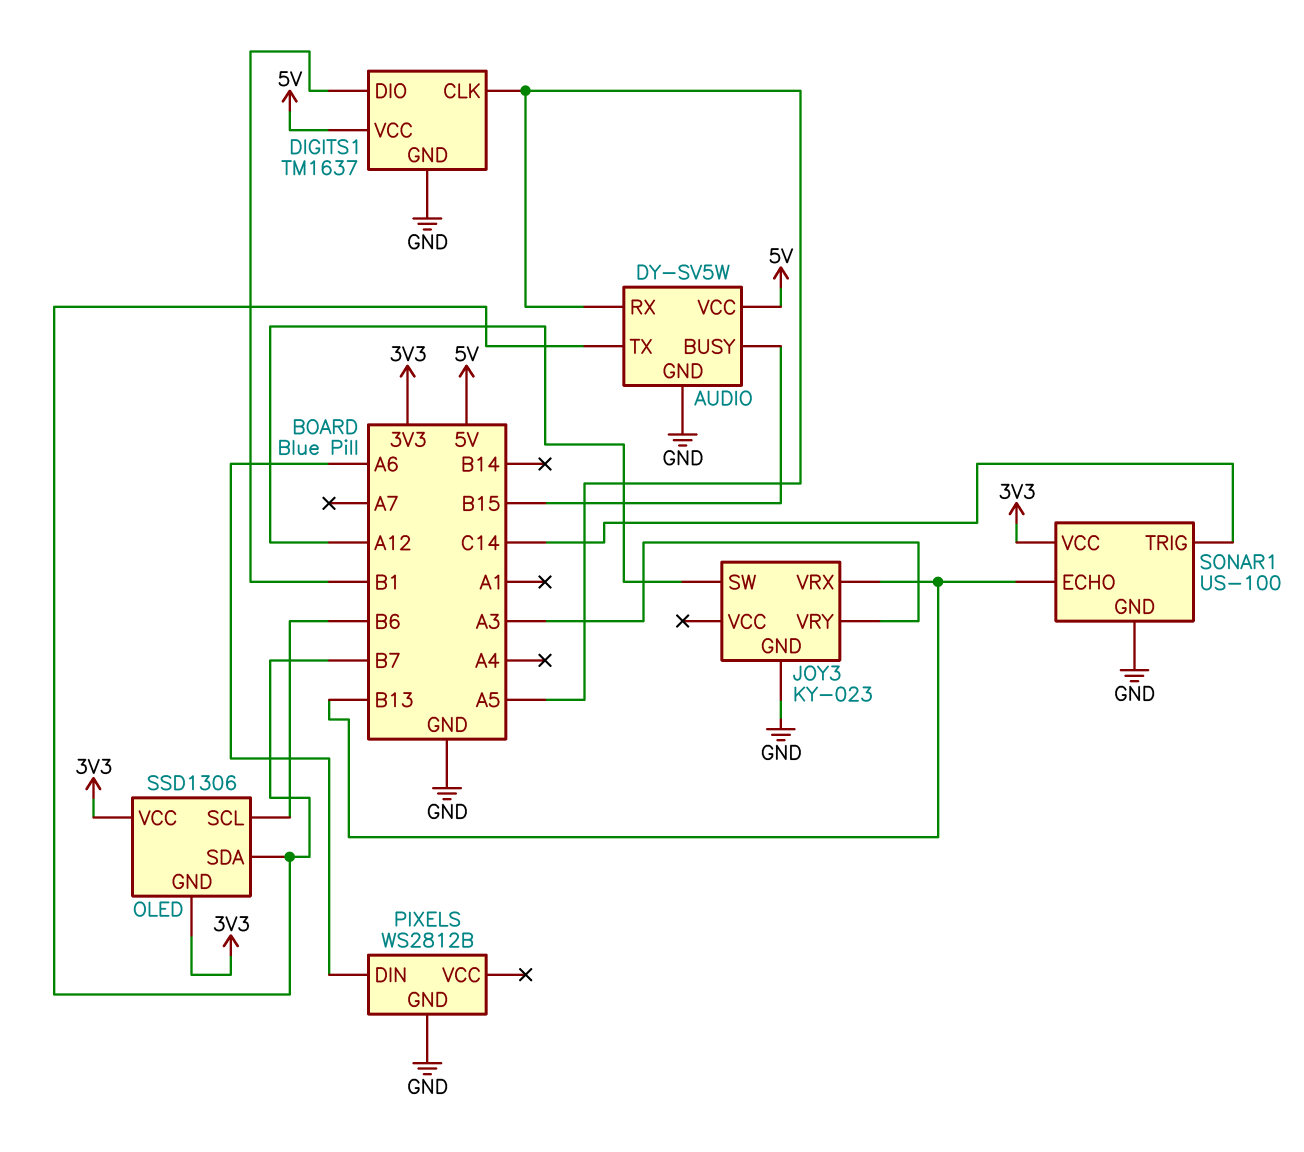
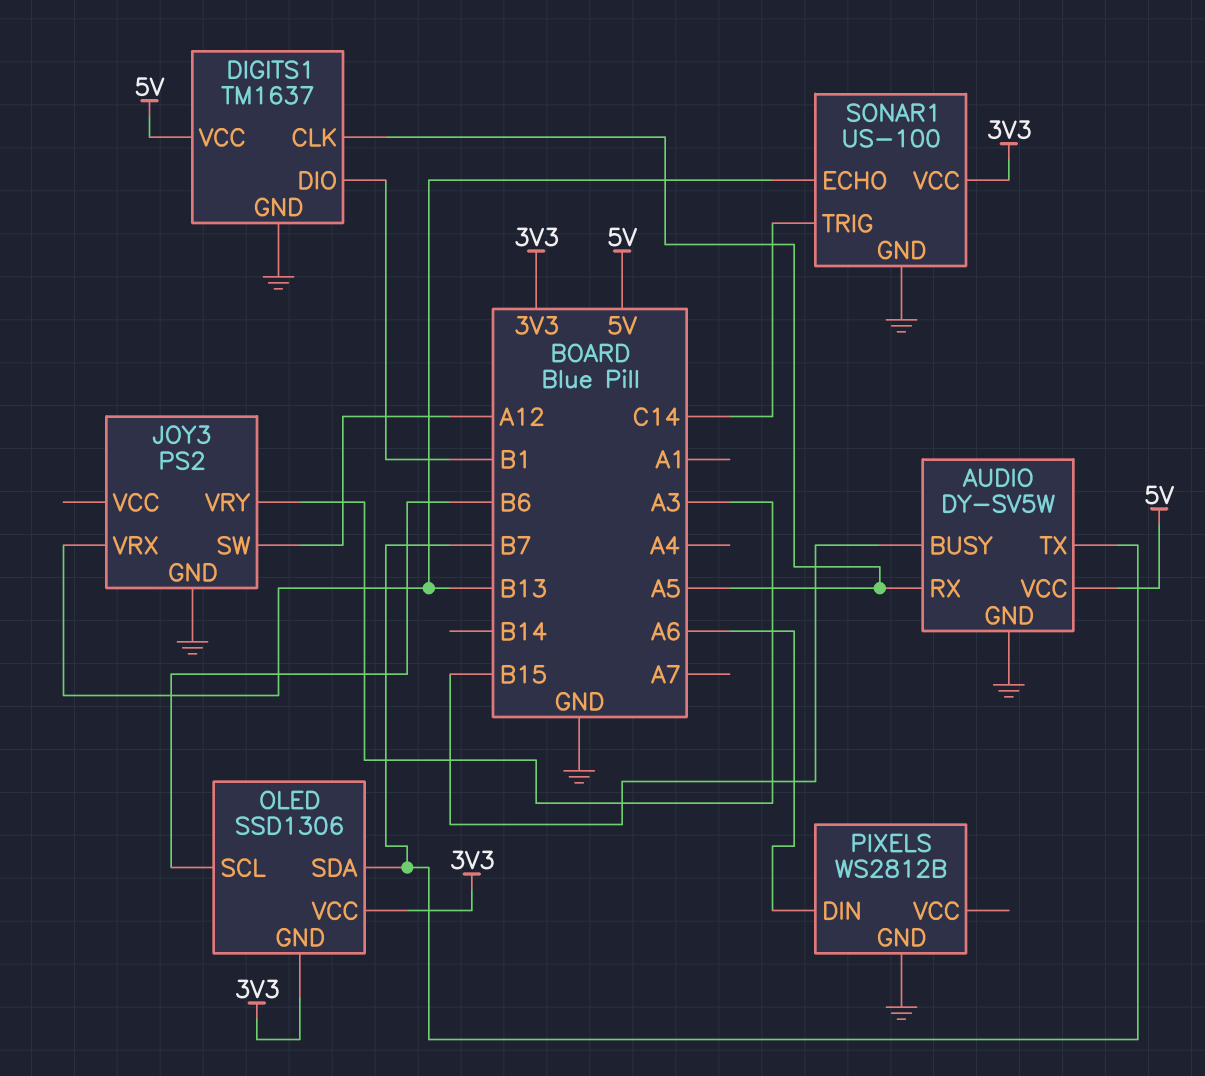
JOY3: KY-023 -> PS2

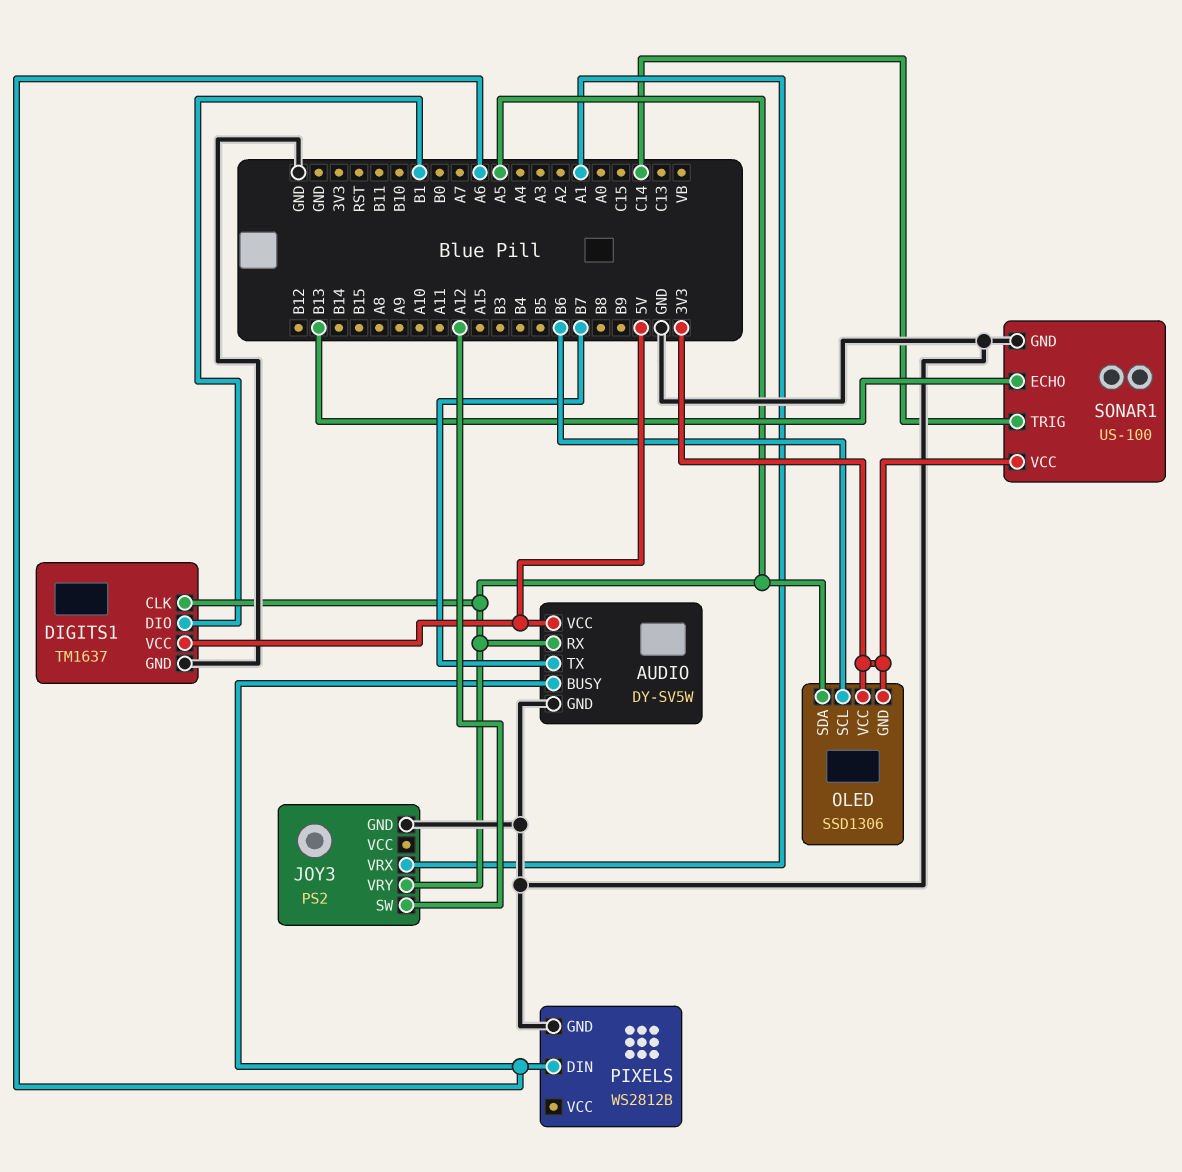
AUDIO pin BUSY: B15 -> A6
JOY3 pin VRX: B13 -> A1
JOY3 pin VRY: A3 -> A5
OLED pin SDA: B7 -> A5

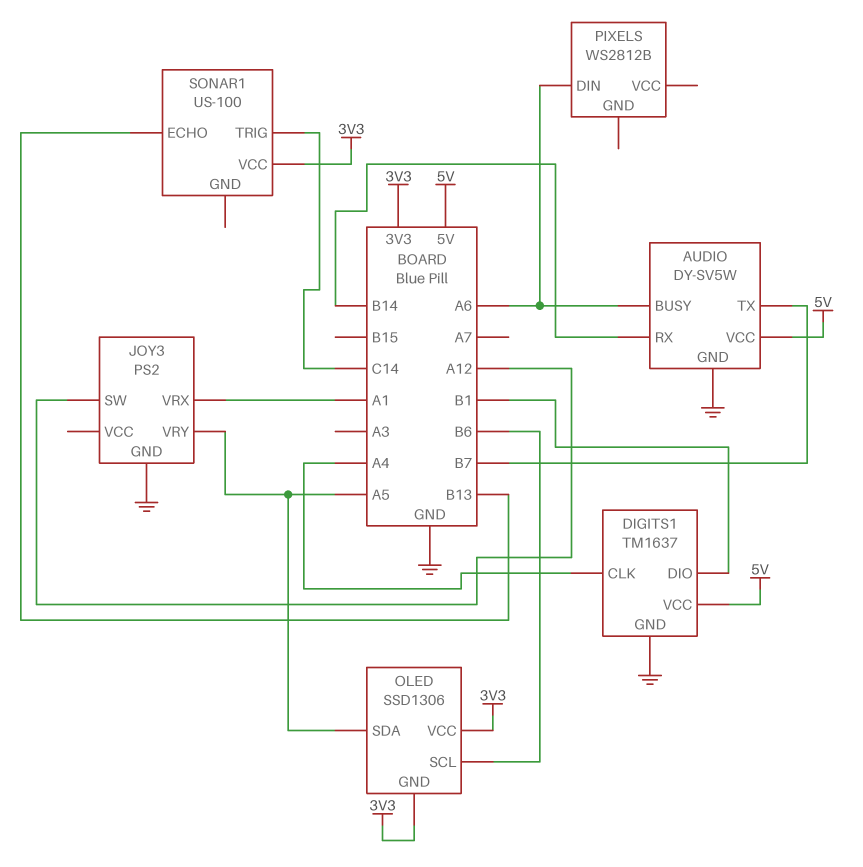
AUDIO pin RX: A5 -> B14
DIGITS1 pin CLK: A5 -> A4
PIXELS pin GND: GND -> none
SONAR1 pin GND: GND -> none

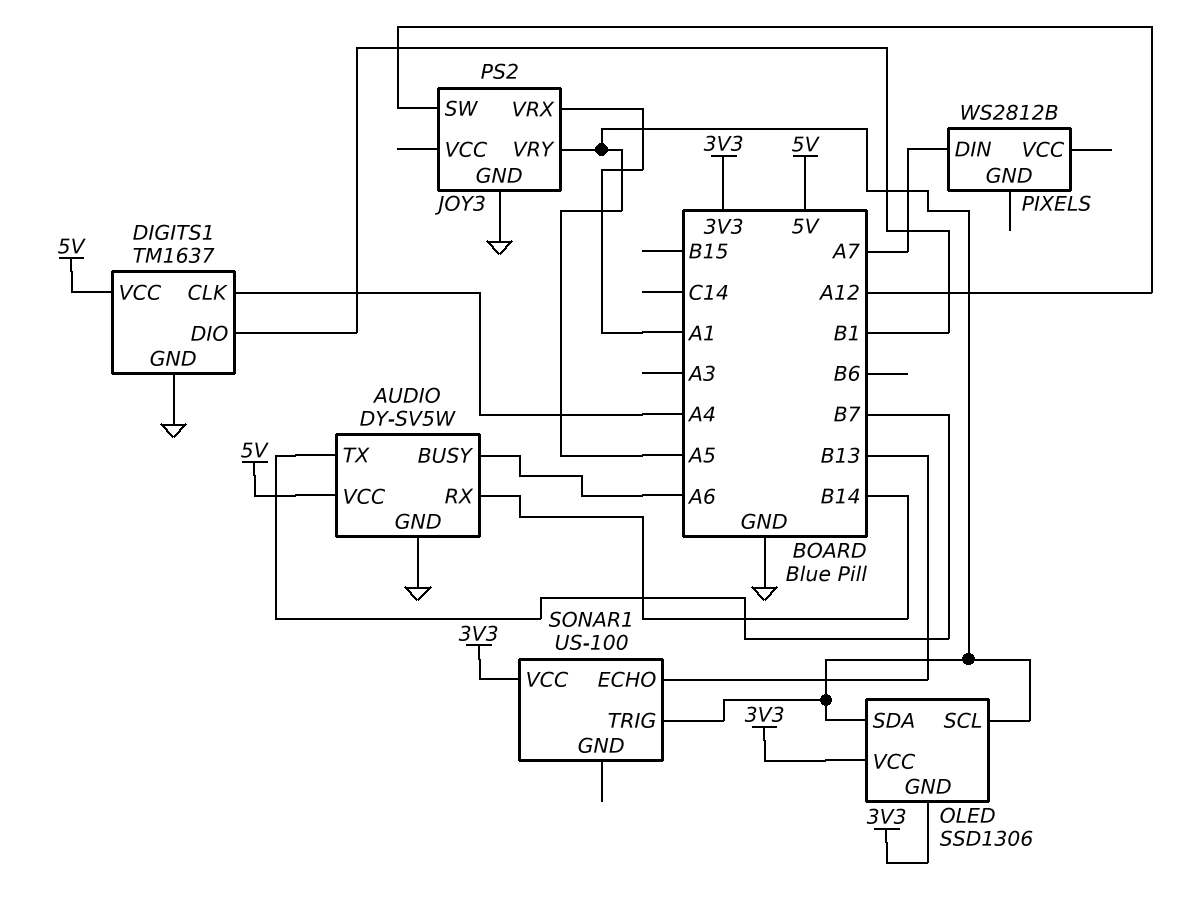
OLED pin SCL: B6 -> A5
PIXELS pin DIN: A6 -> A7
SONAR1 pin TRIG: C14 -> A5

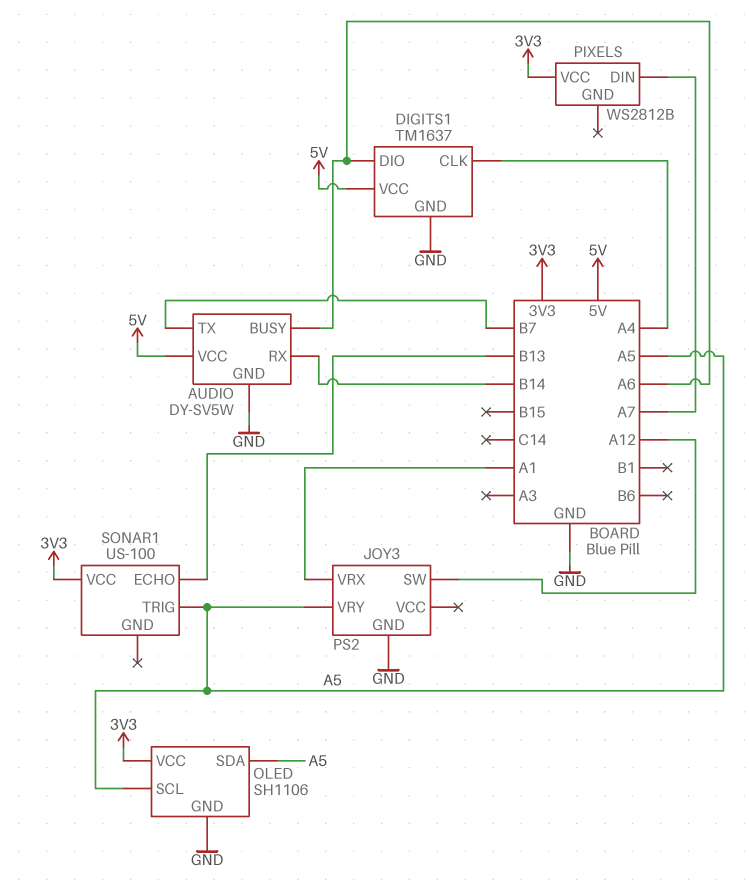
DIGITS1 pin DIO: B1 -> A6
OLED: SSD1306 -> SH1106
OLED pin GND: 3V3 -> GND
PIXELS pin VCC: none -> 3V3

